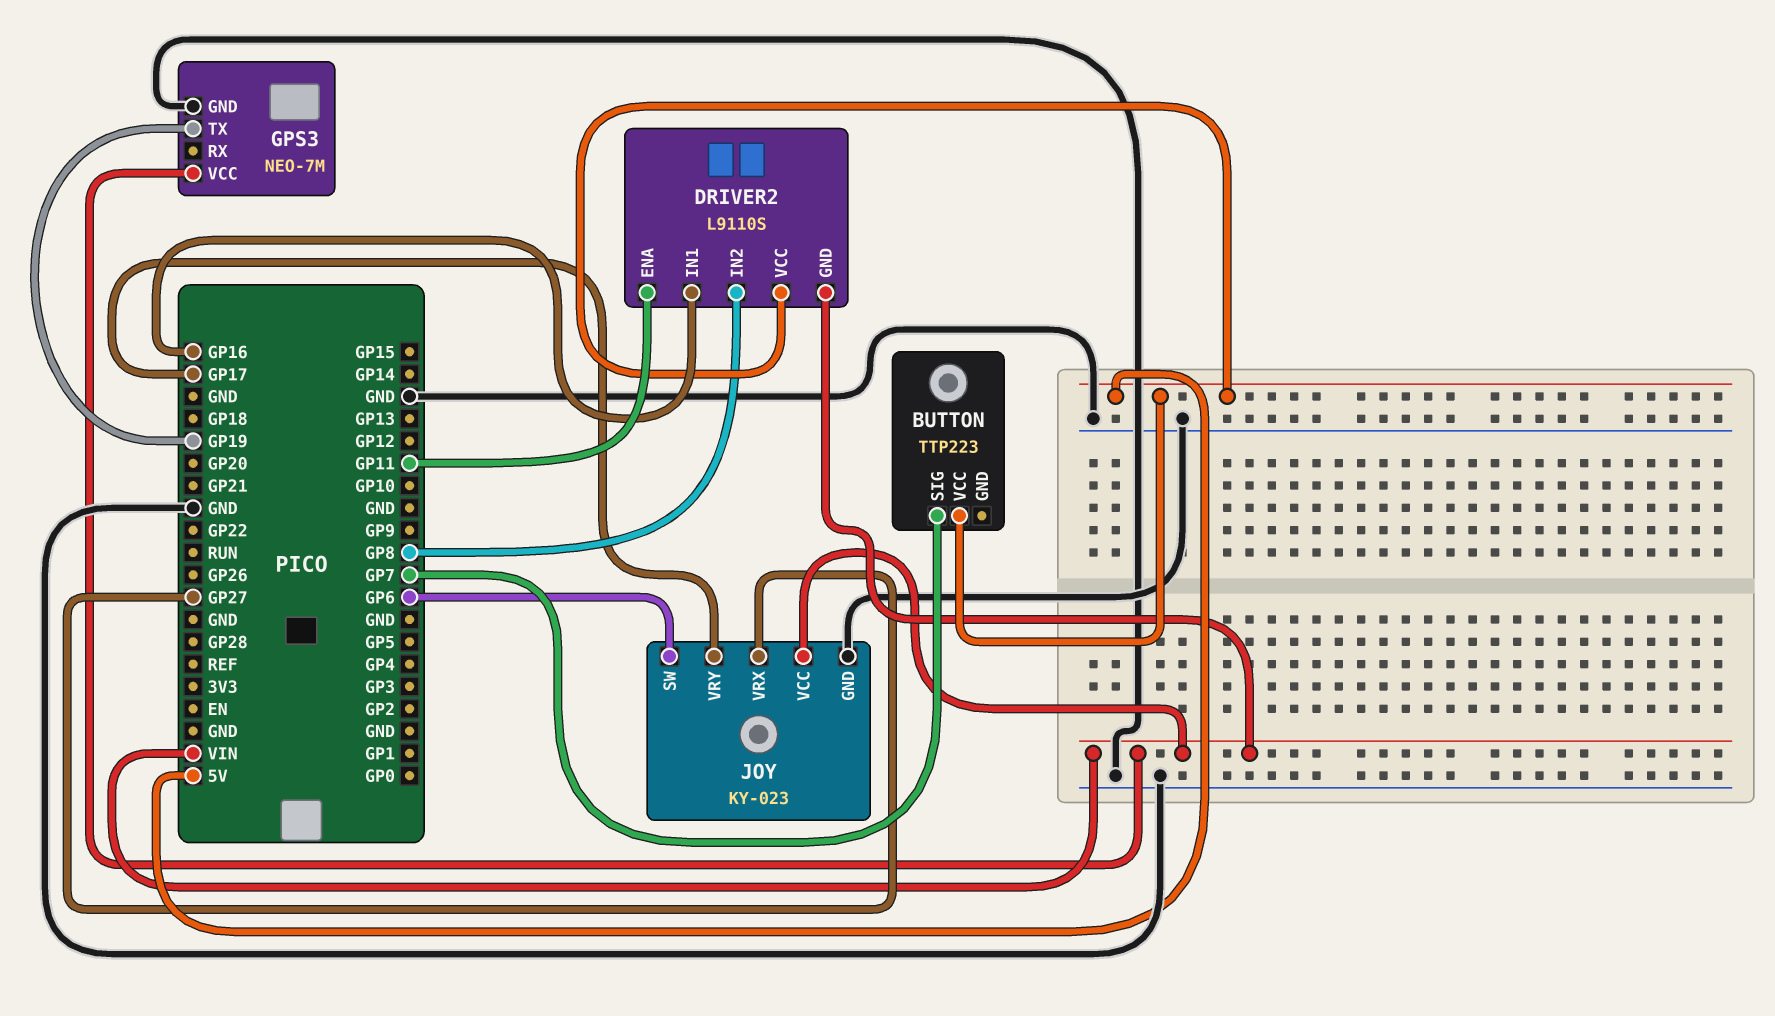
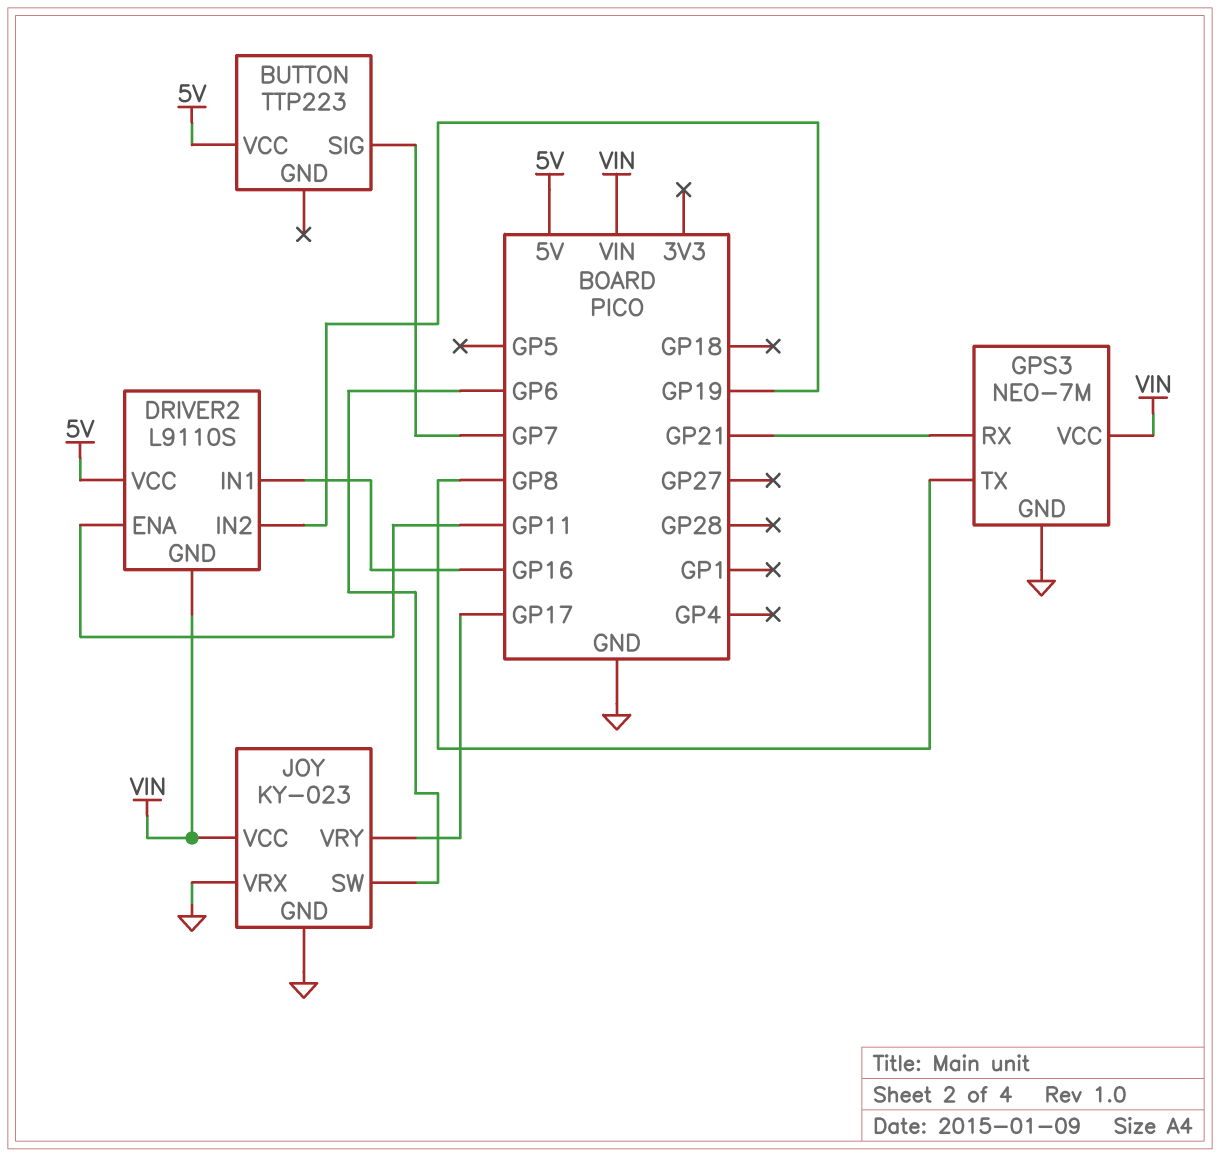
DRIVER2 pin IN2: GP8 -> GP19
GPS3 pin RX: none -> GP21
GPS3 pin TX: GP19 -> GP8
JOY pin VRX: GP27 -> GND

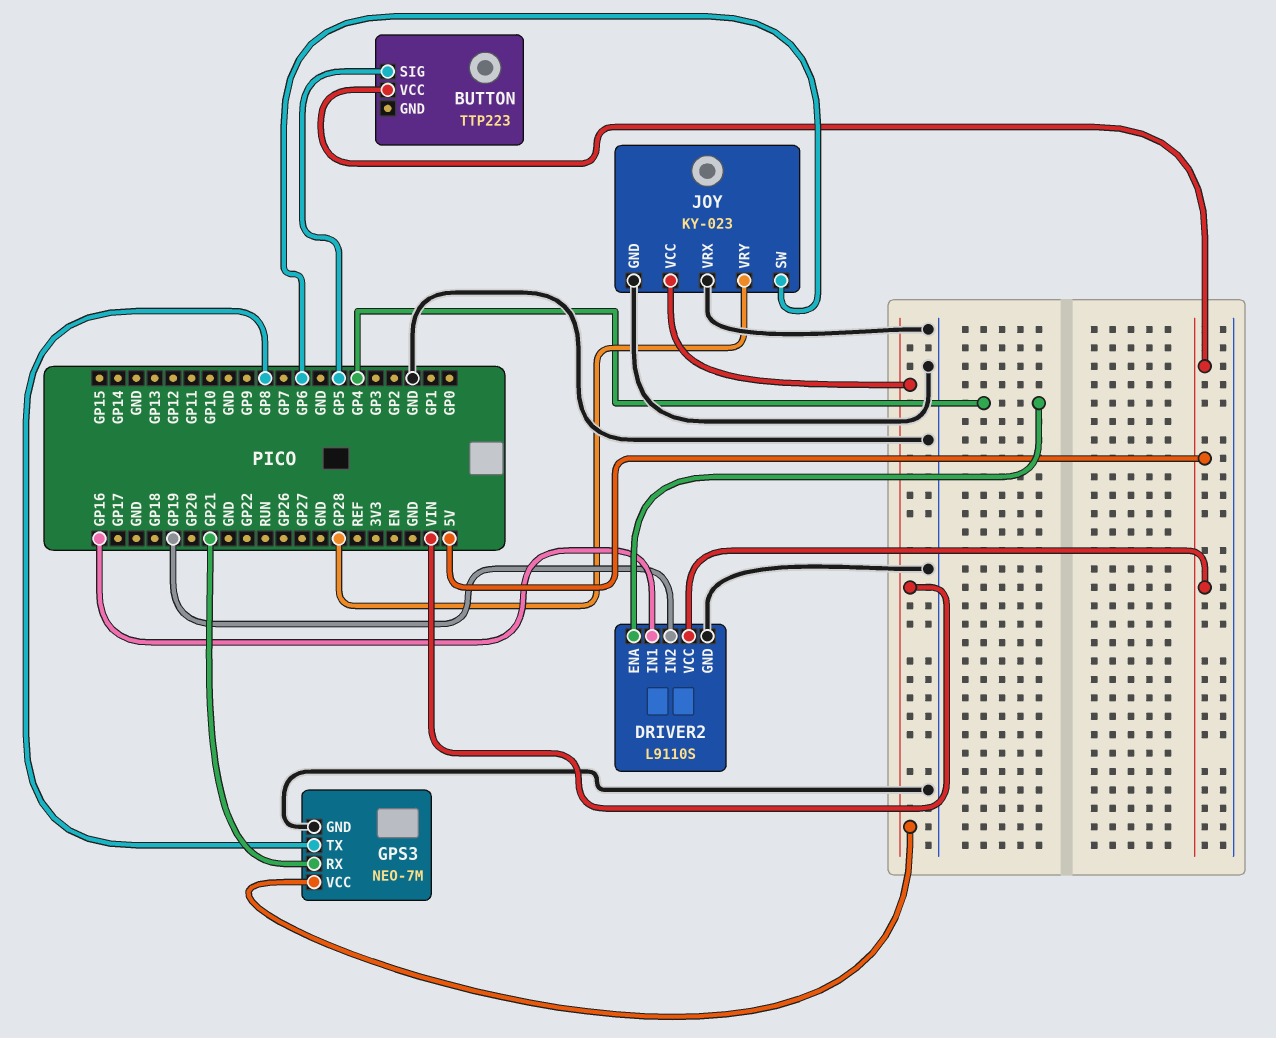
BUTTON pin SIG: GP7 -> GP5
DRIVER2 pin ENA: GP11 -> GP4
DRIVER2 pin GND: VIN -> GND
JOY pin VRY: GP17 -> GP28

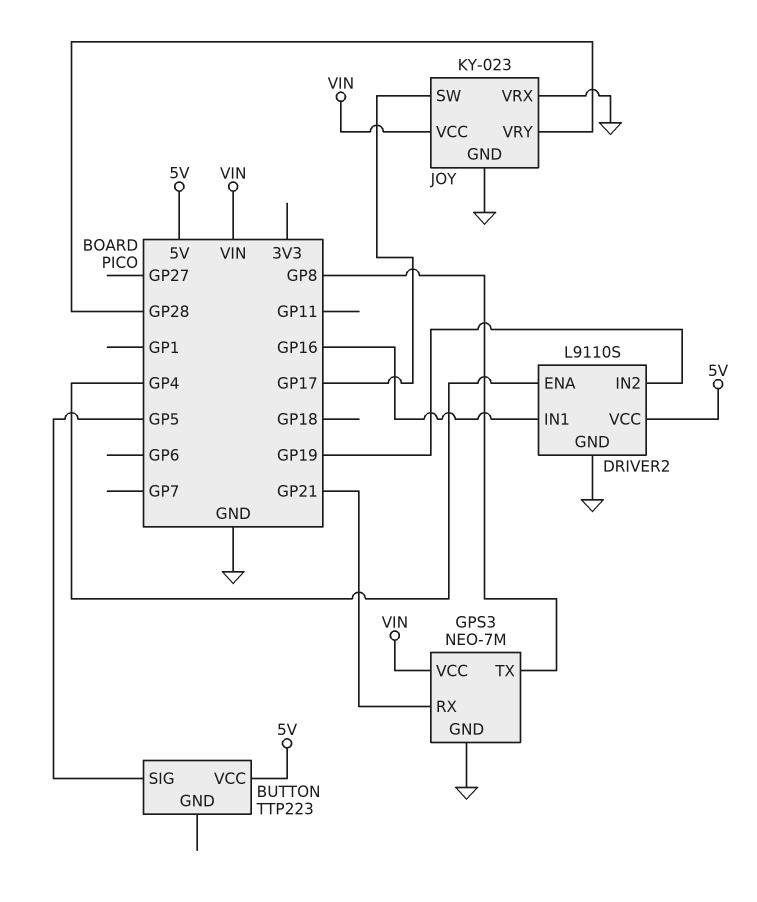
JOY pin SW: GP6 -> GP17

